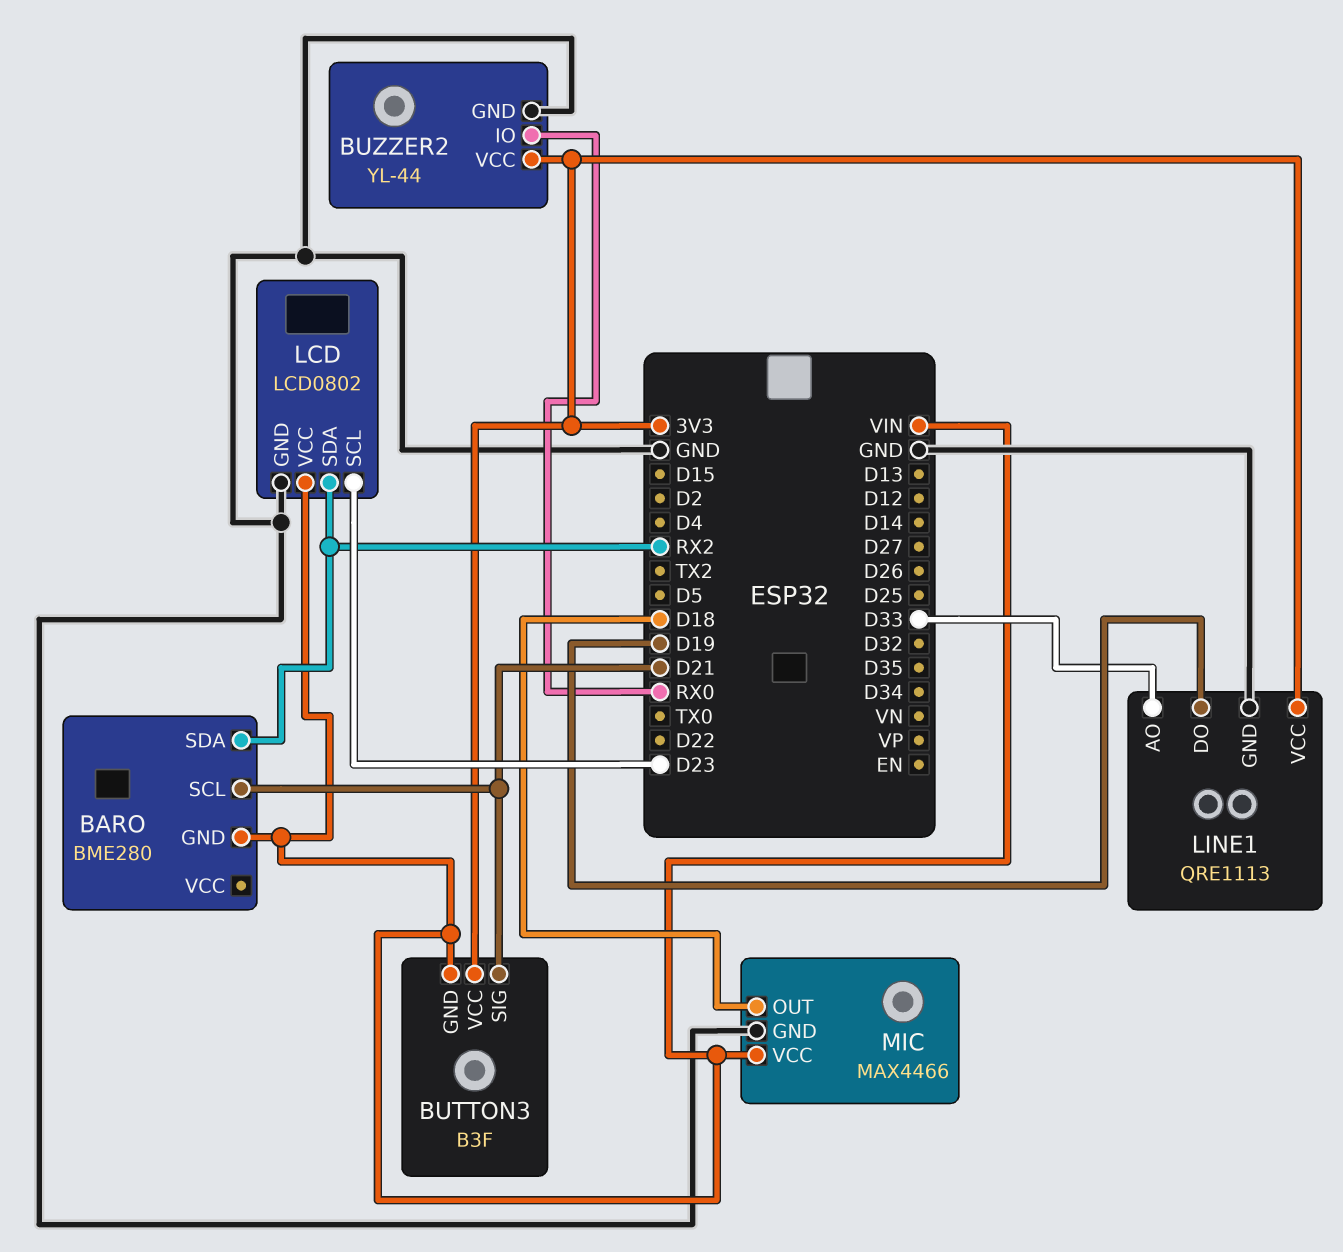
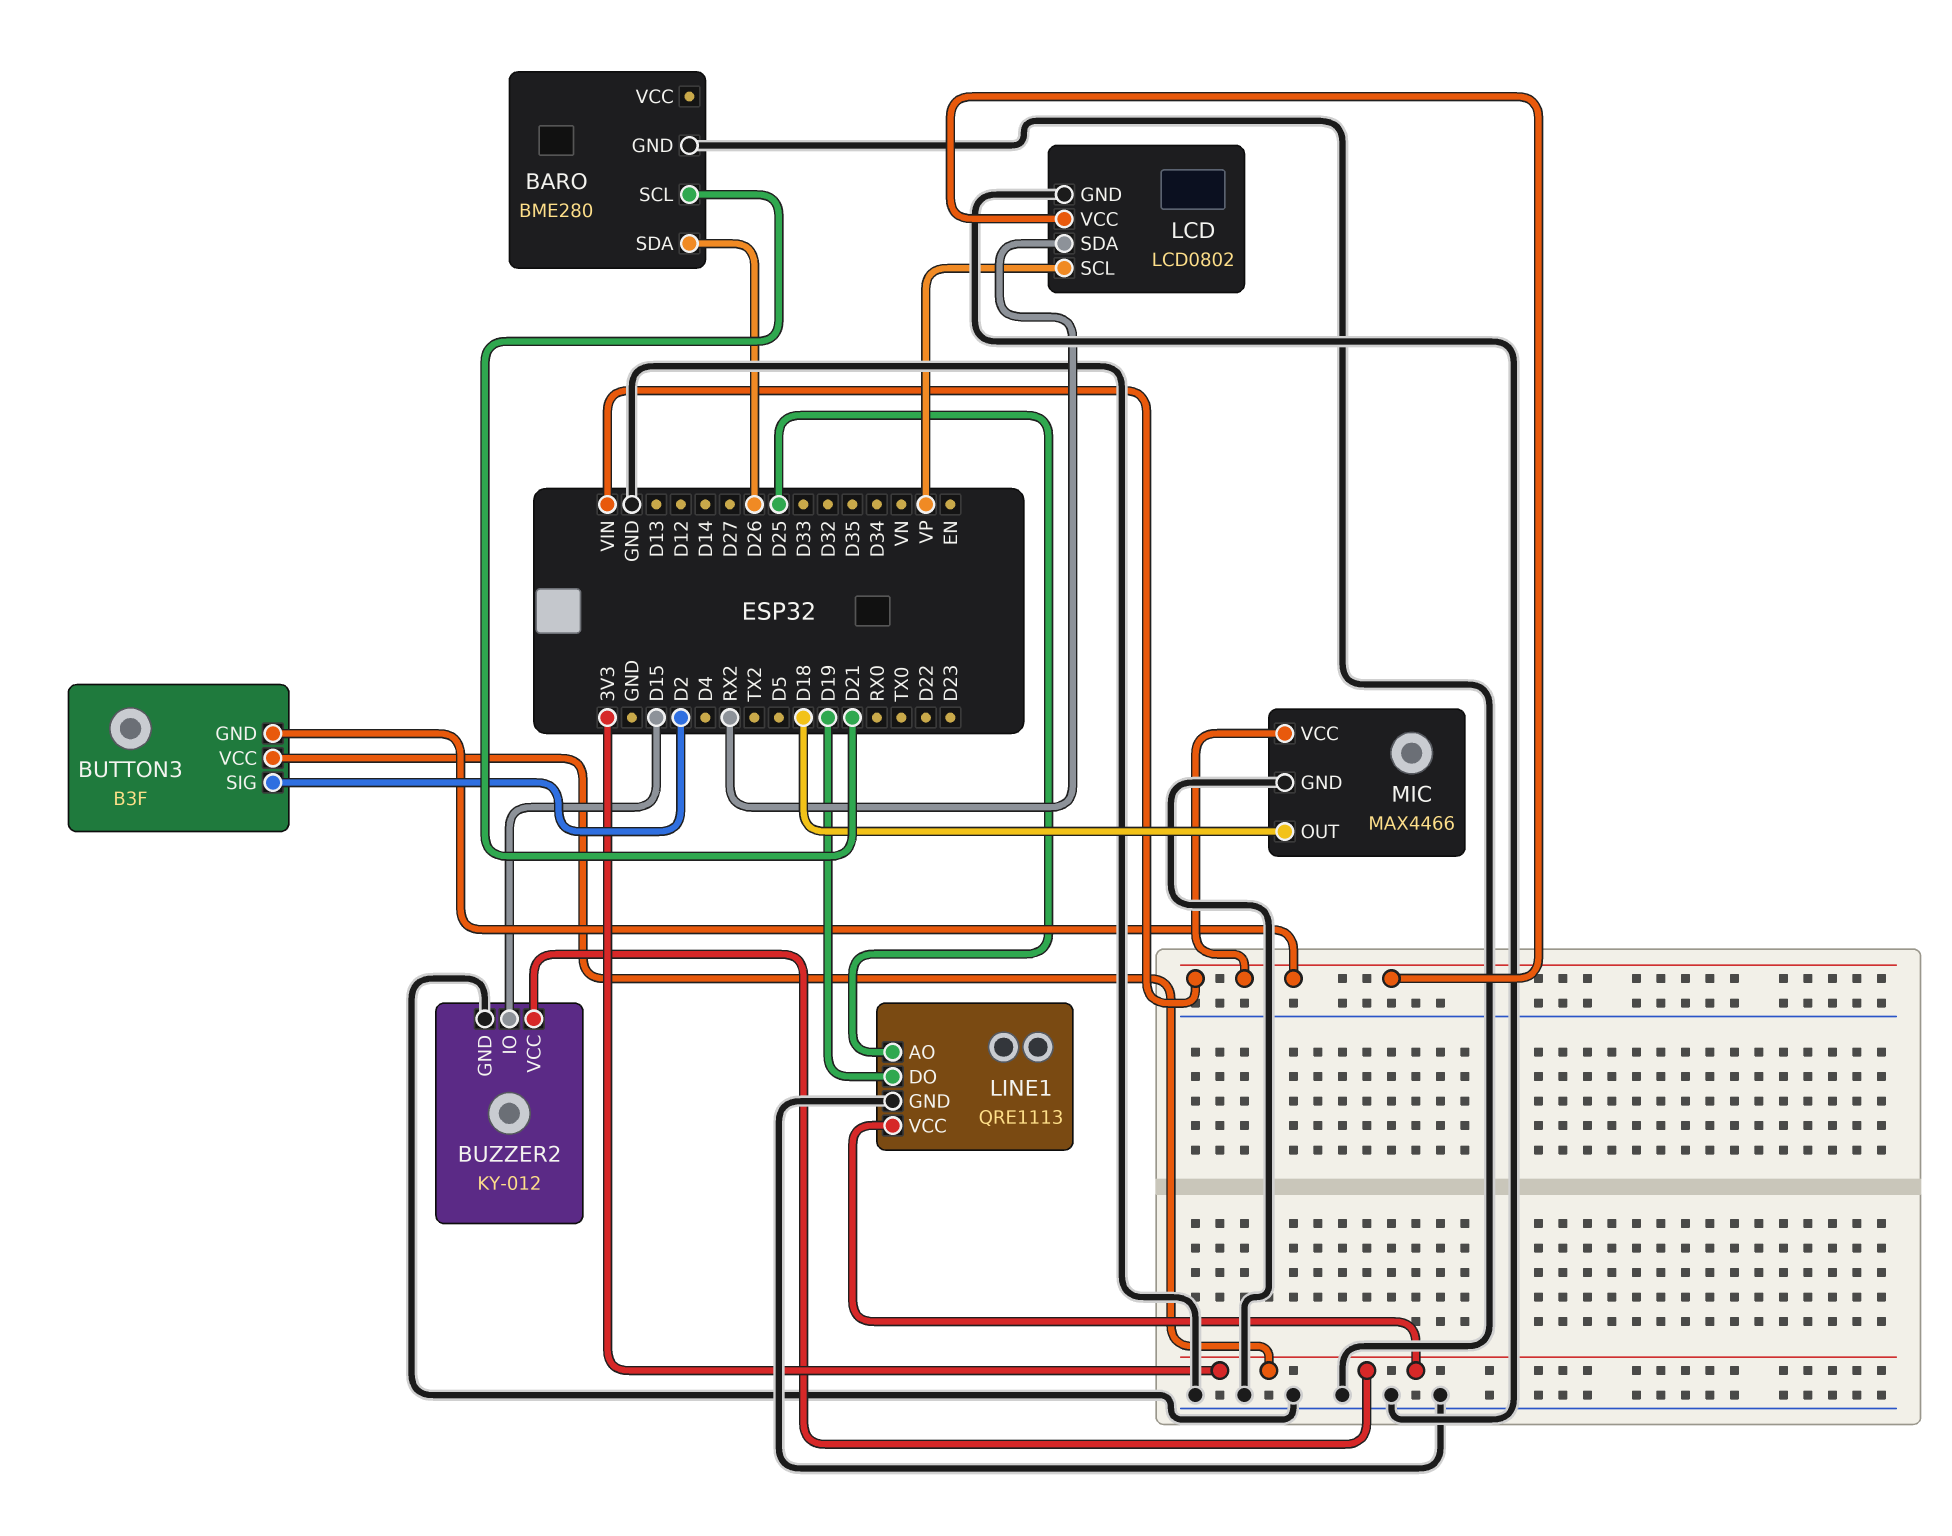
BARO pin GND: VIN -> GND
BARO pin SDA: RX2 -> D26
BUTTON3 pin SIG: D21 -> D2
BUZZER2: YL-44 -> KY-012
BUZZER2 pin IO: RX0 -> D15
LCD pin SCL: D23 -> VP
LINE1 pin AO: D33 -> D25

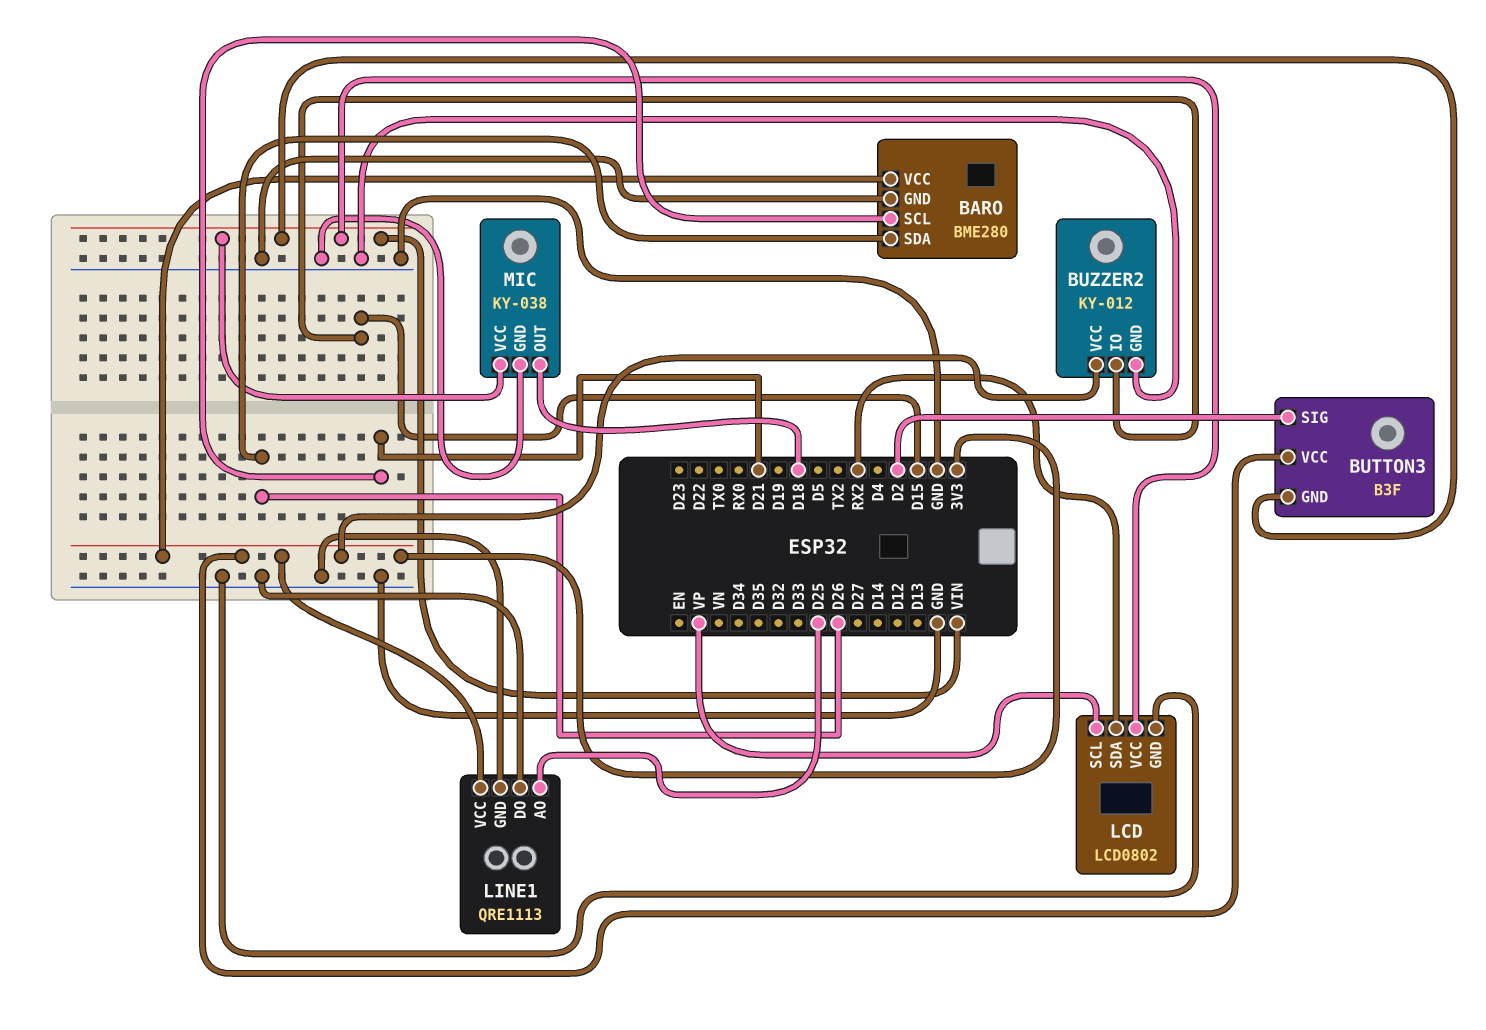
BARO pin VCC: none -> 3V3
LINE1 pin DO: D19 -> GND
MIC: MAX4466 -> KY-038

